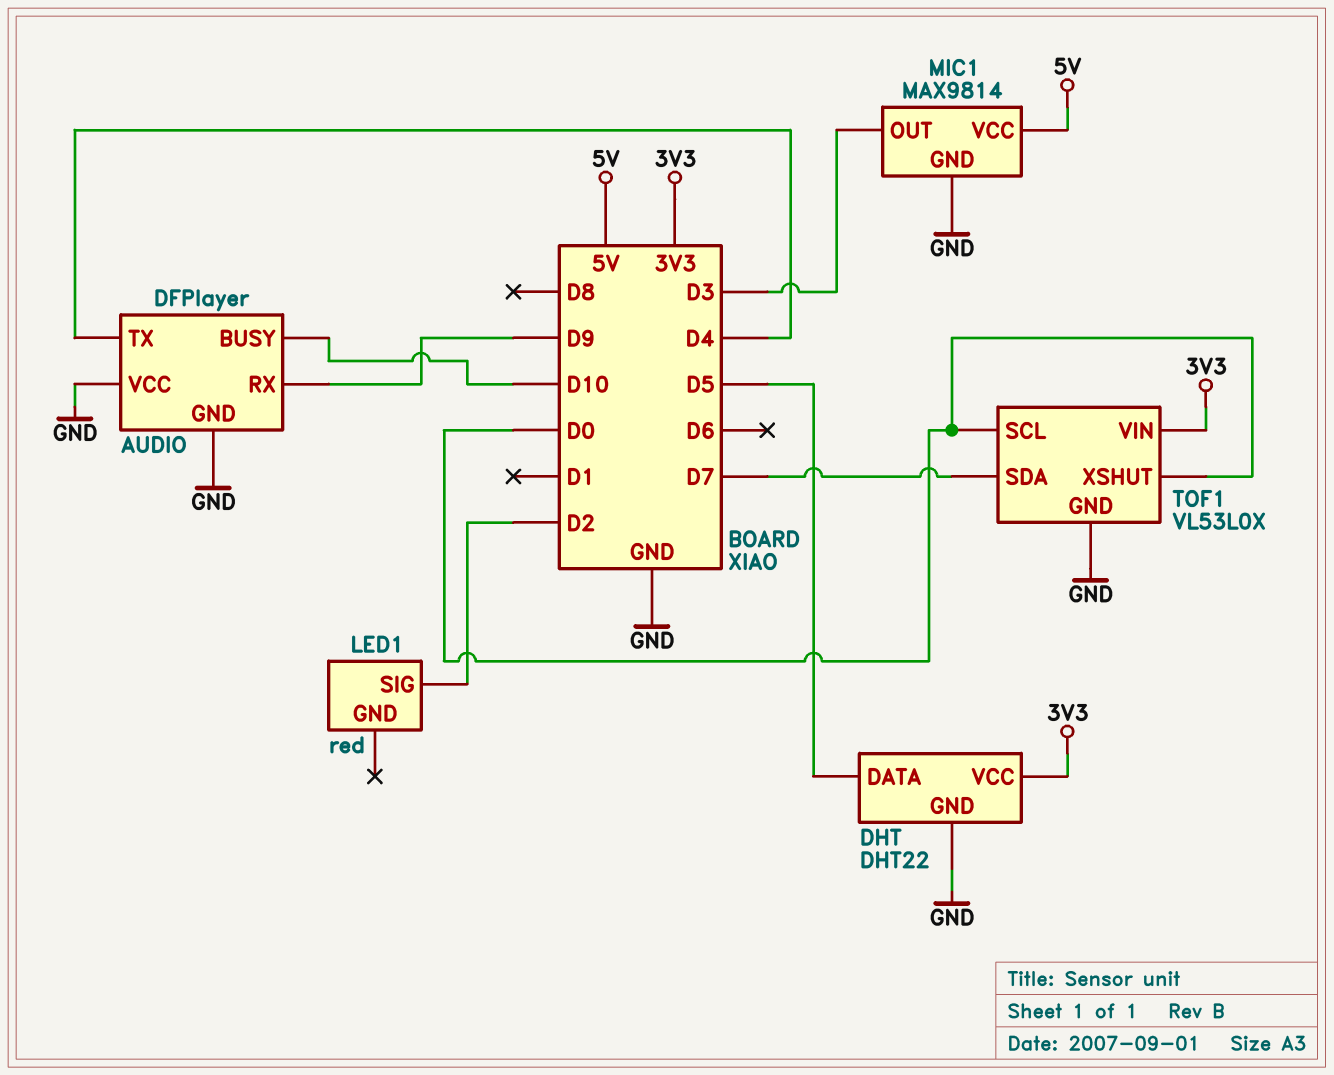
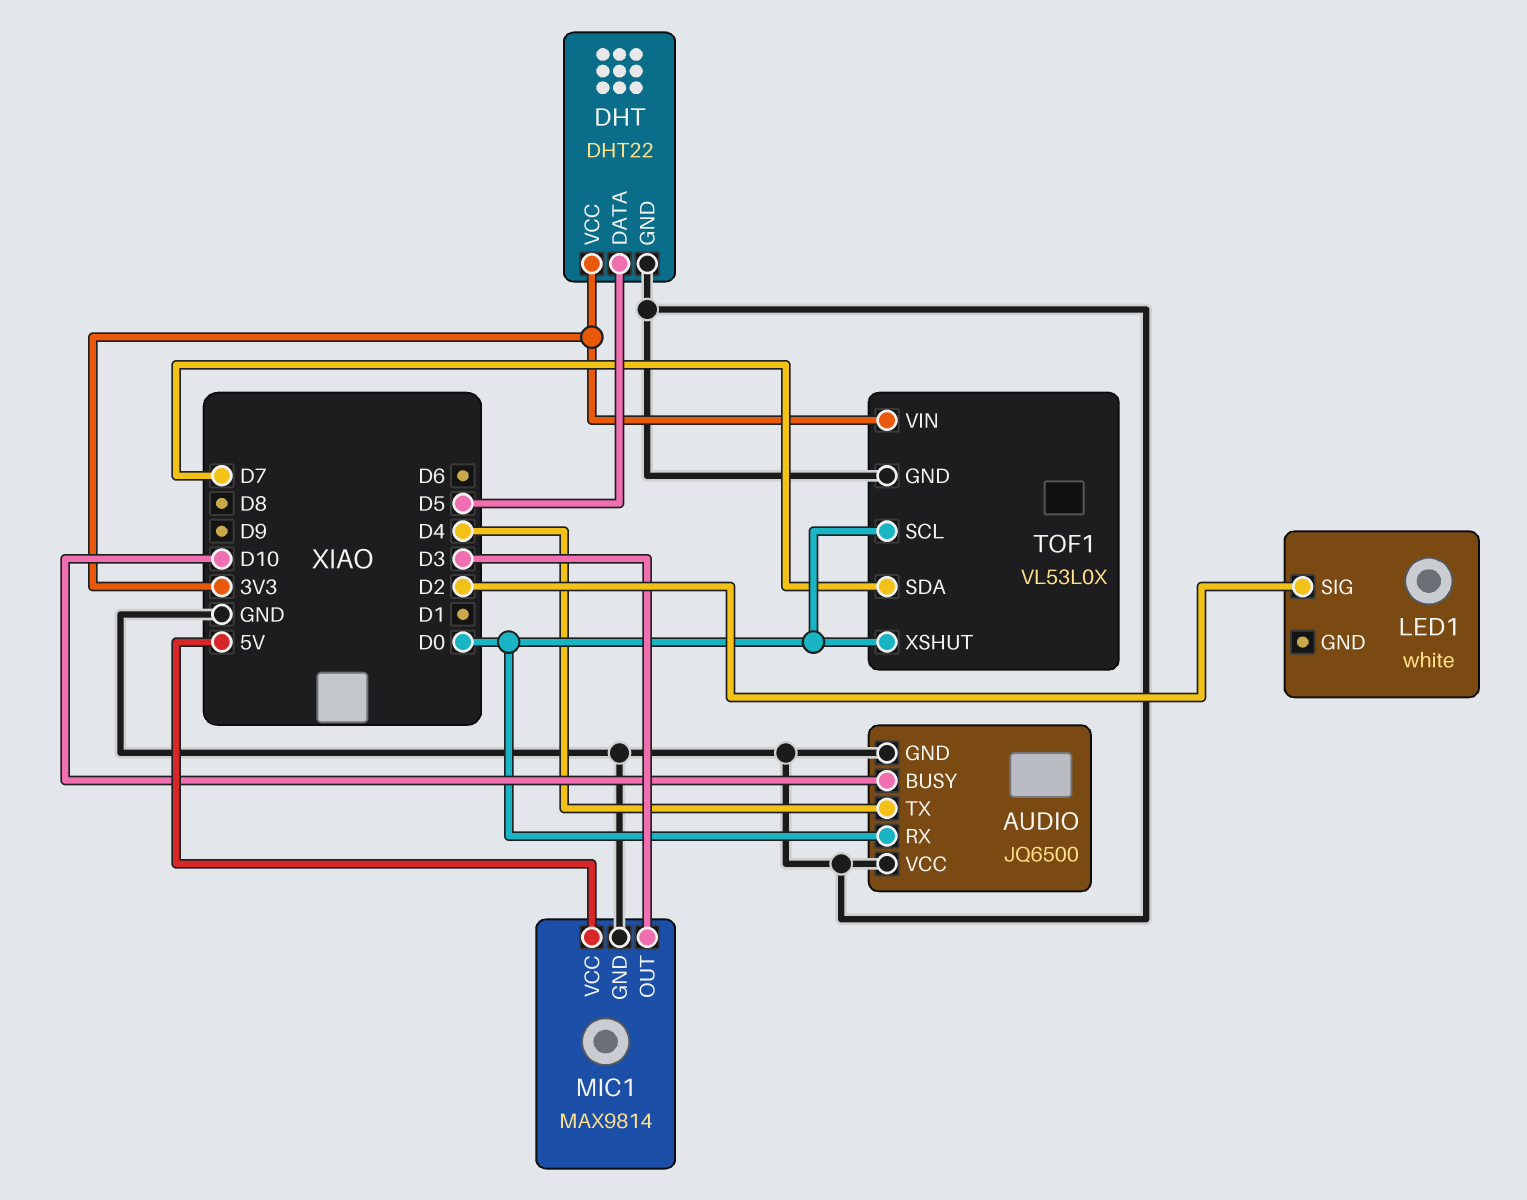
AUDIO: DFPlayer -> JQ6500
AUDIO pin RX: D9 -> D0
LED1: red -> white

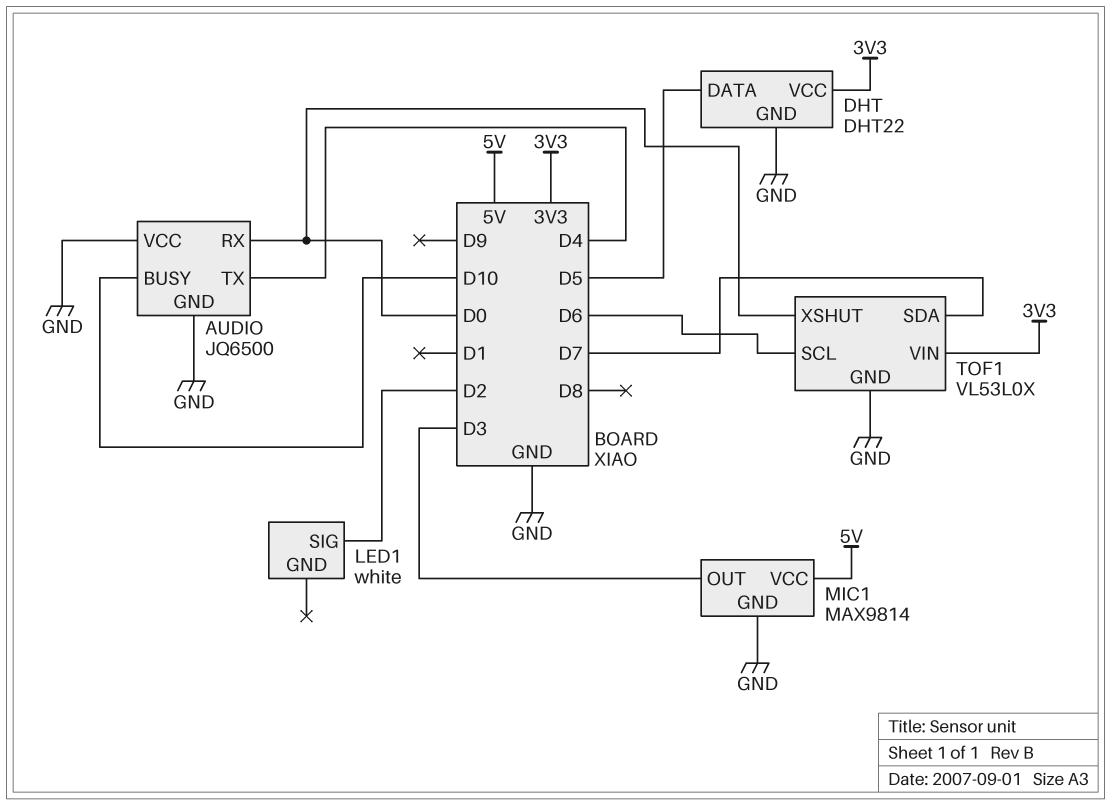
TOF1 pin SCL: D0 -> D6

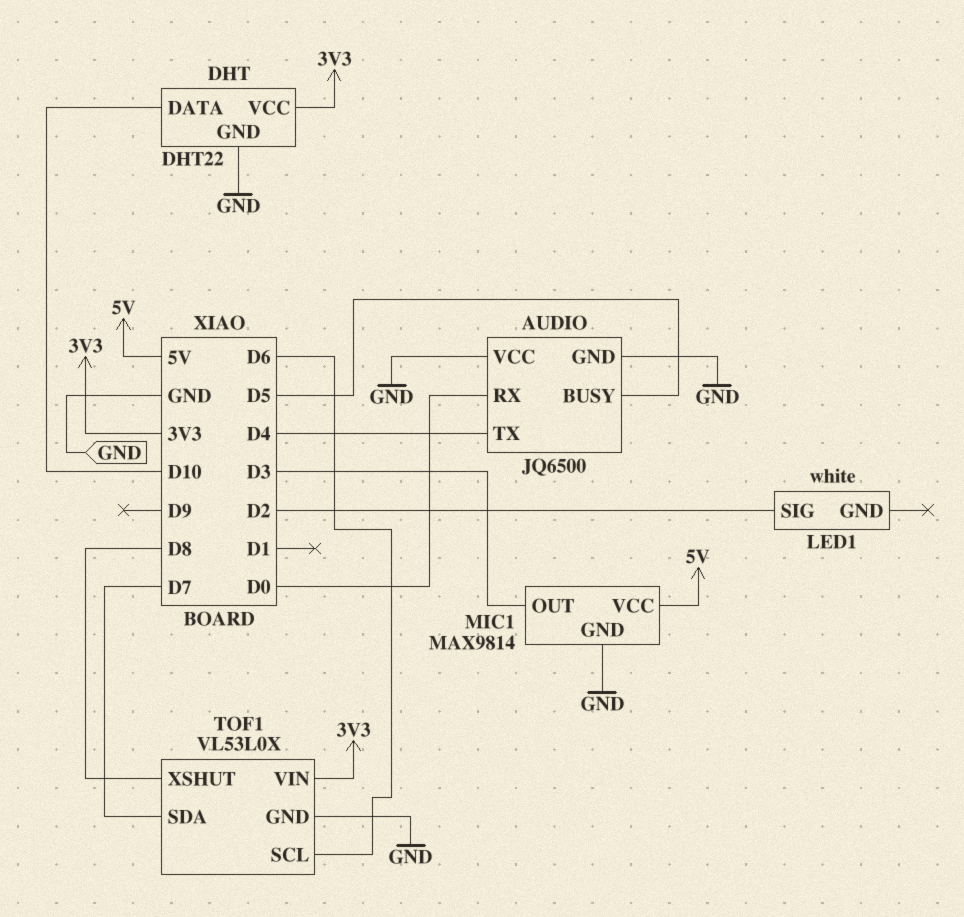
AUDIO pin BUSY: D10 -> D5
DHT pin DATA: D5 -> D10
TOF1 pin XSHUT: D0 -> D8

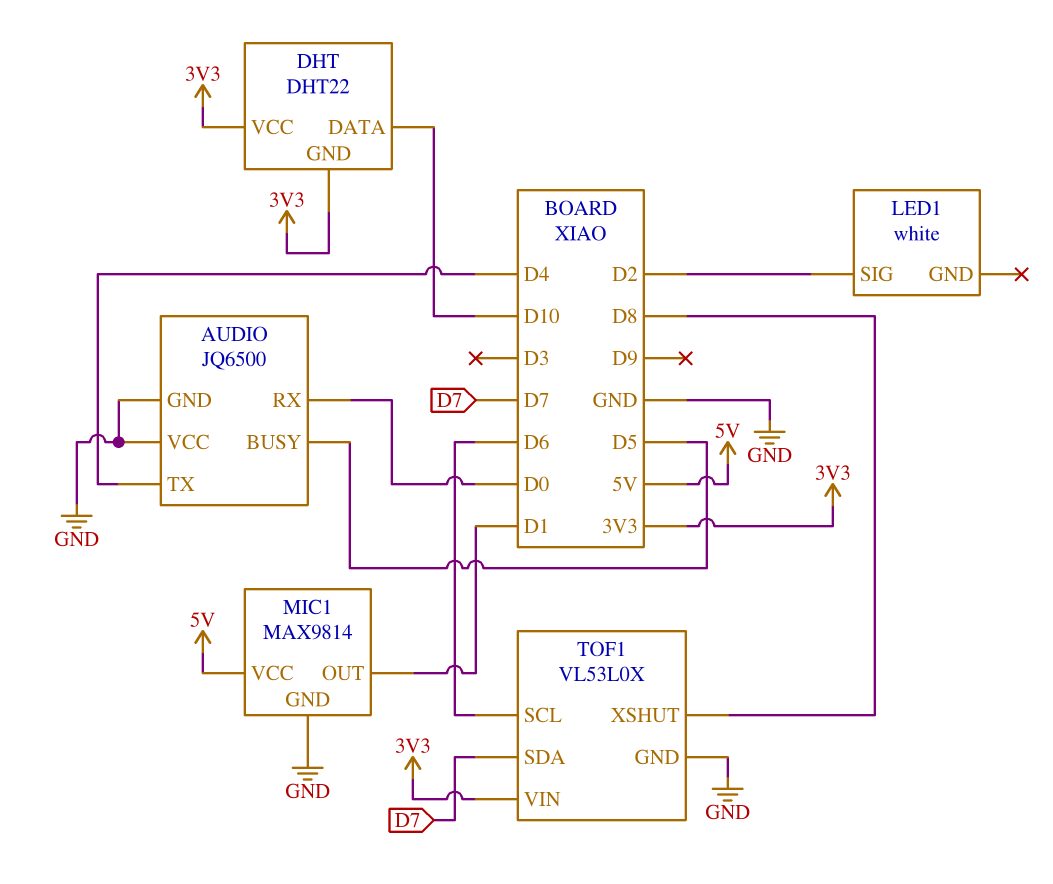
DHT pin GND: GND -> 3V3
MIC1 pin OUT: D3 -> D1

